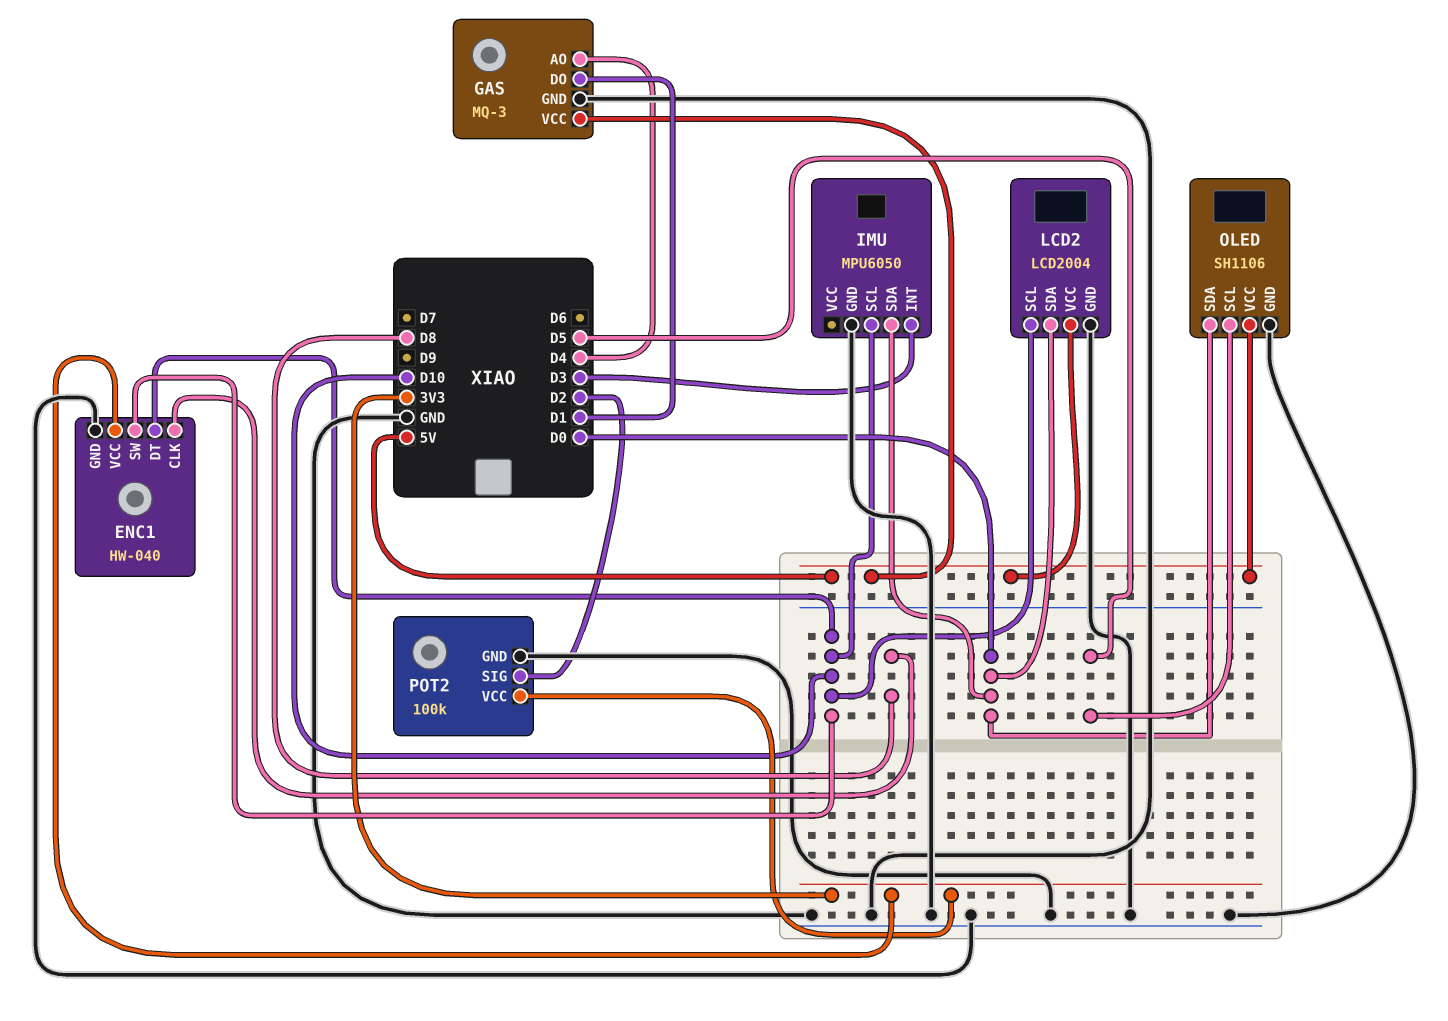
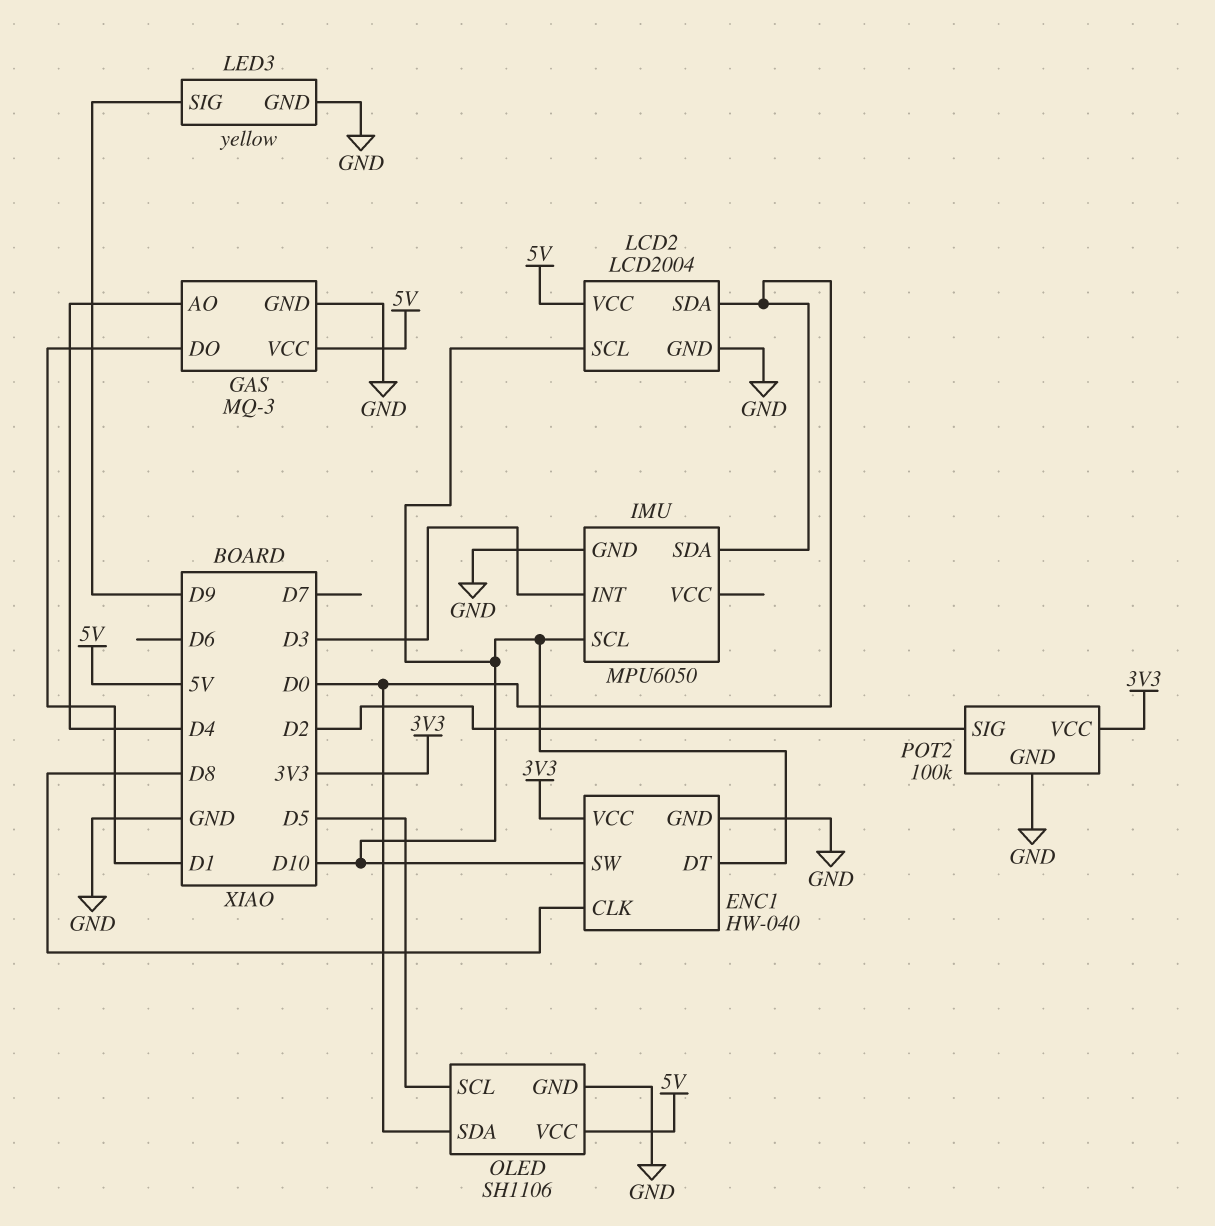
LED3: none -> yellow
LED3 pin GND: none -> GND
LED3 pin SIG: none -> D9

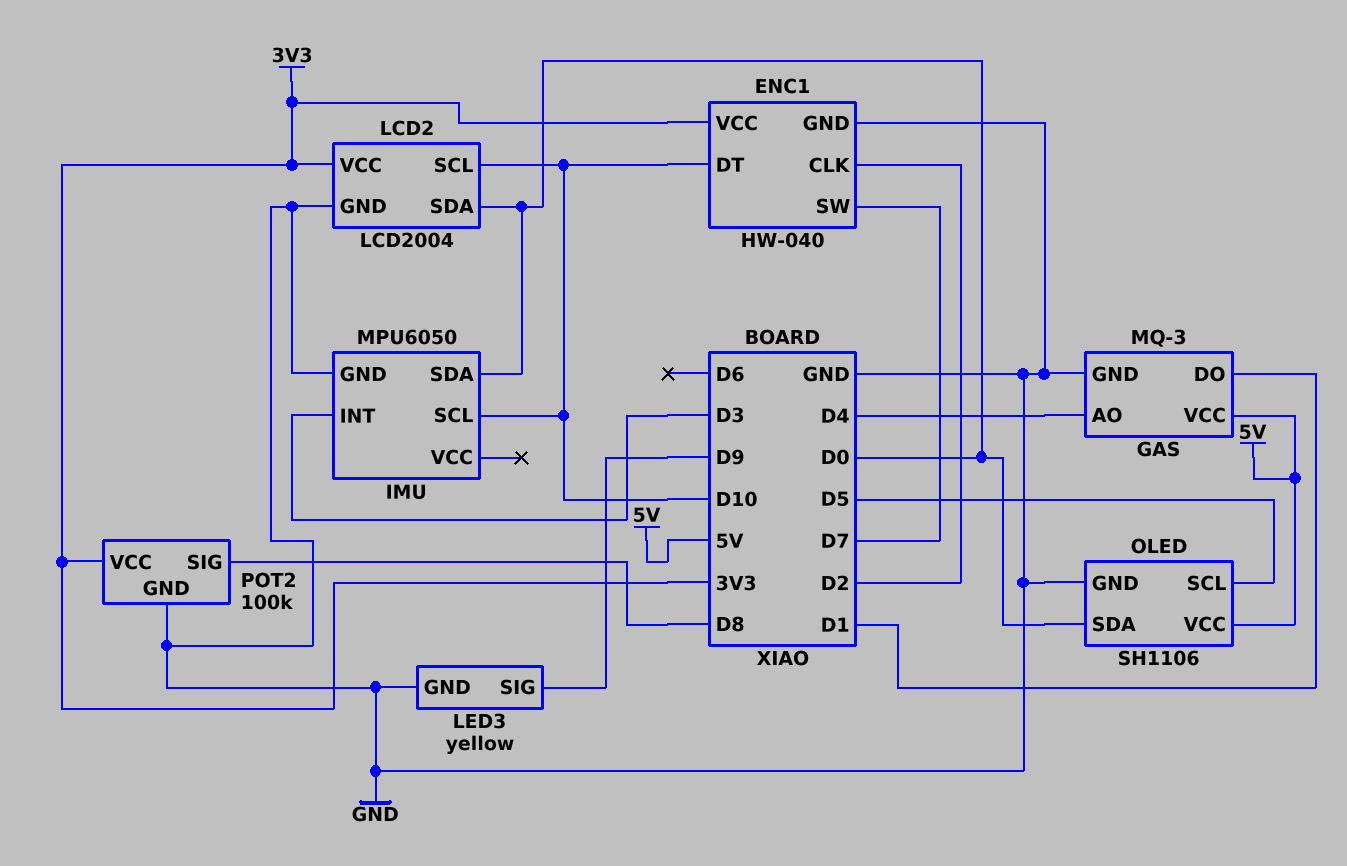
ENC1 pin CLK: D8 -> D2
ENC1 pin SW: D10 -> D7
LCD2 pin VCC: 5V -> 3V3
POT2 pin SIG: D2 -> D8

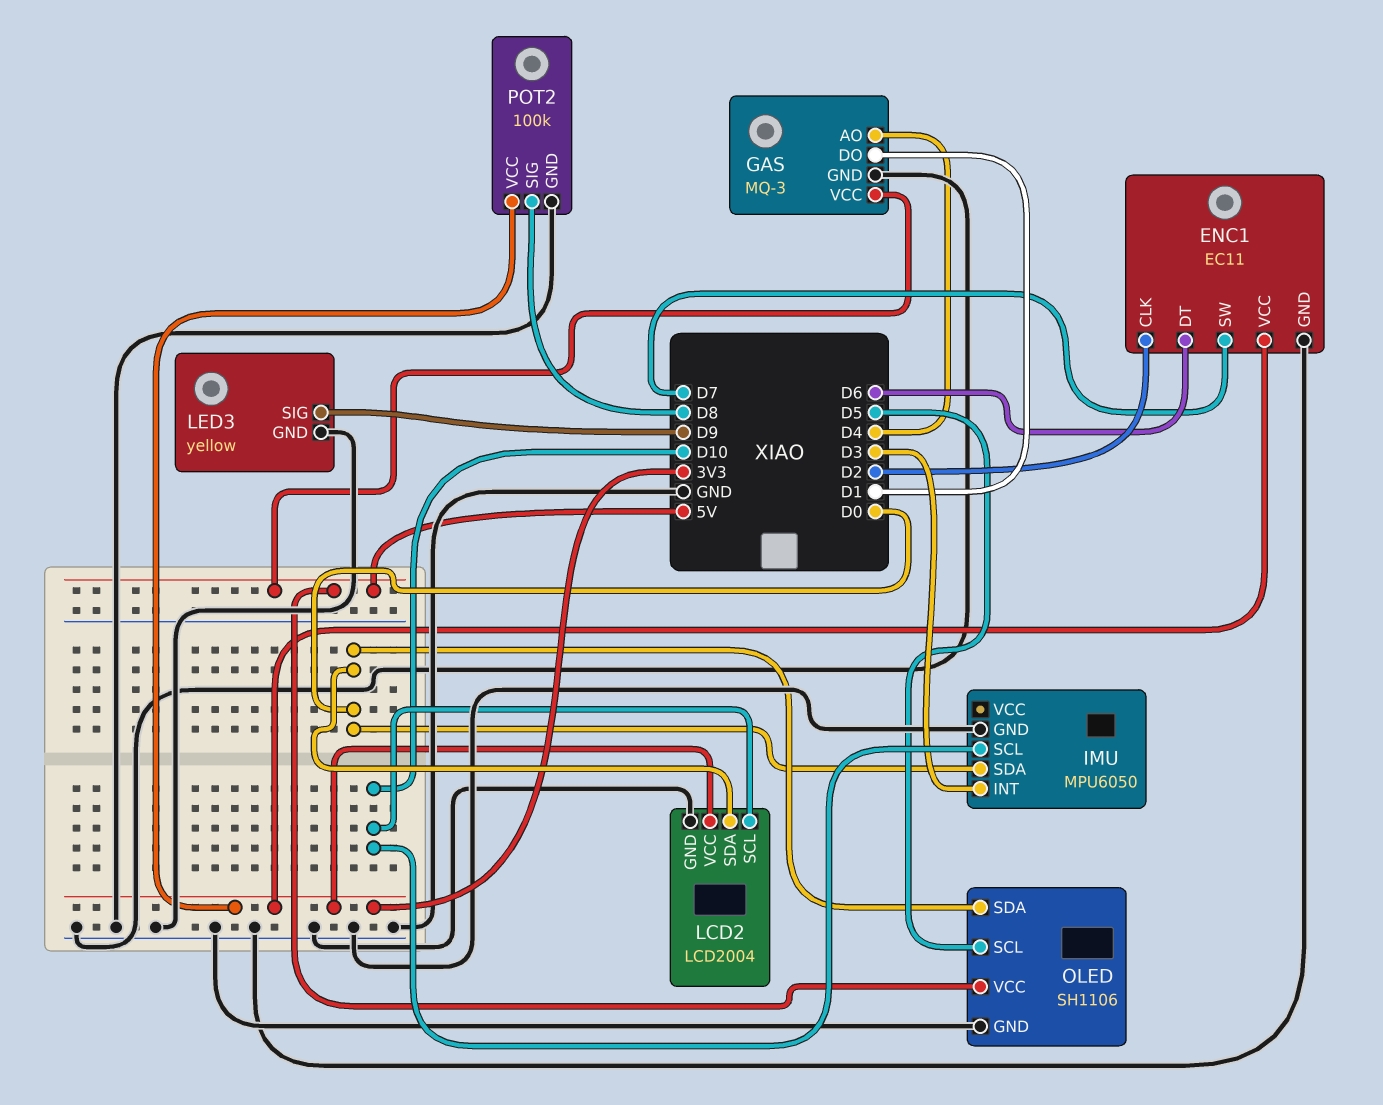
ENC1: HW-040 -> EC11
ENC1 pin DT: D10 -> D6

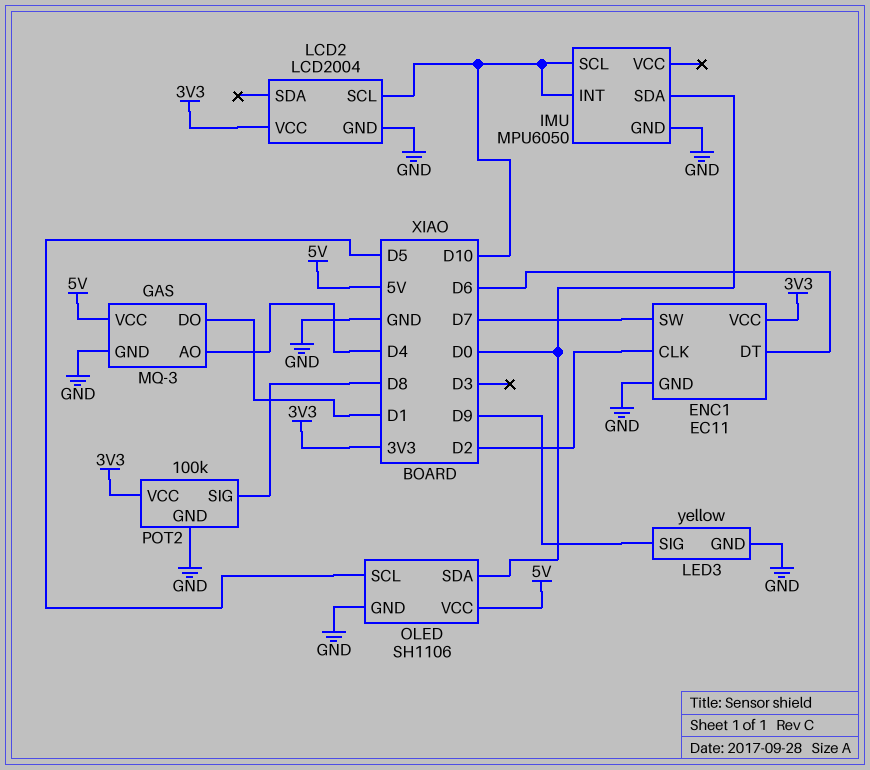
IMU pin INT: D3 -> D10
LCD2 pin SDA: D0 -> none

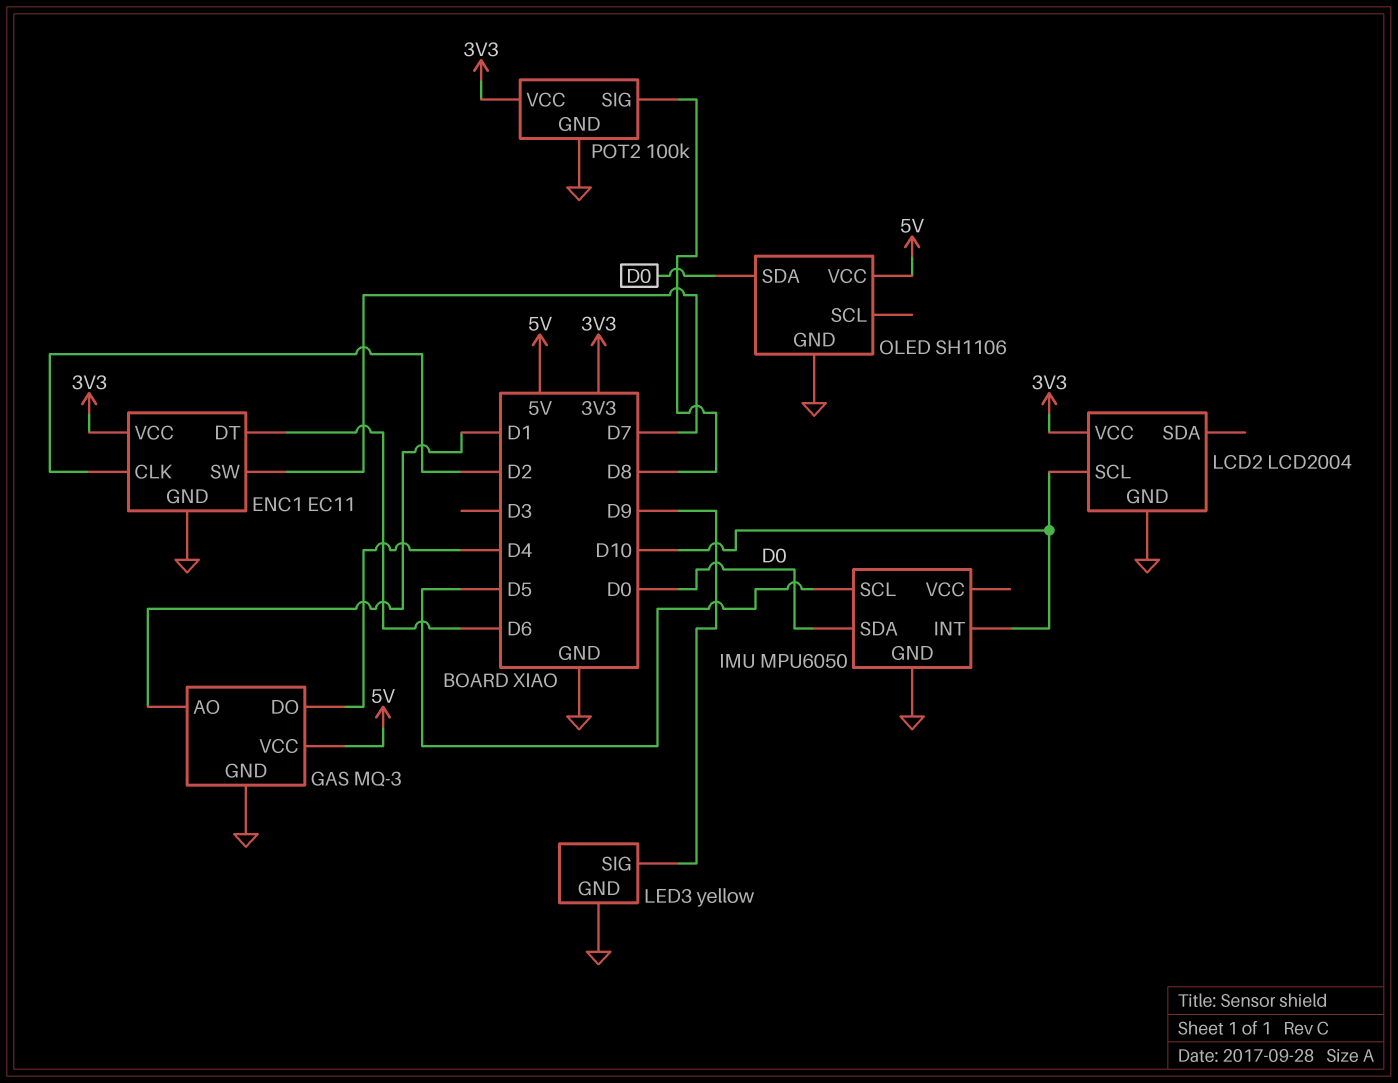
GAS pin AO: D4 -> D1
GAS pin DO: D1 -> D4
IMU pin SCL: D10 -> D5
OLED pin SCL: D5 -> none

